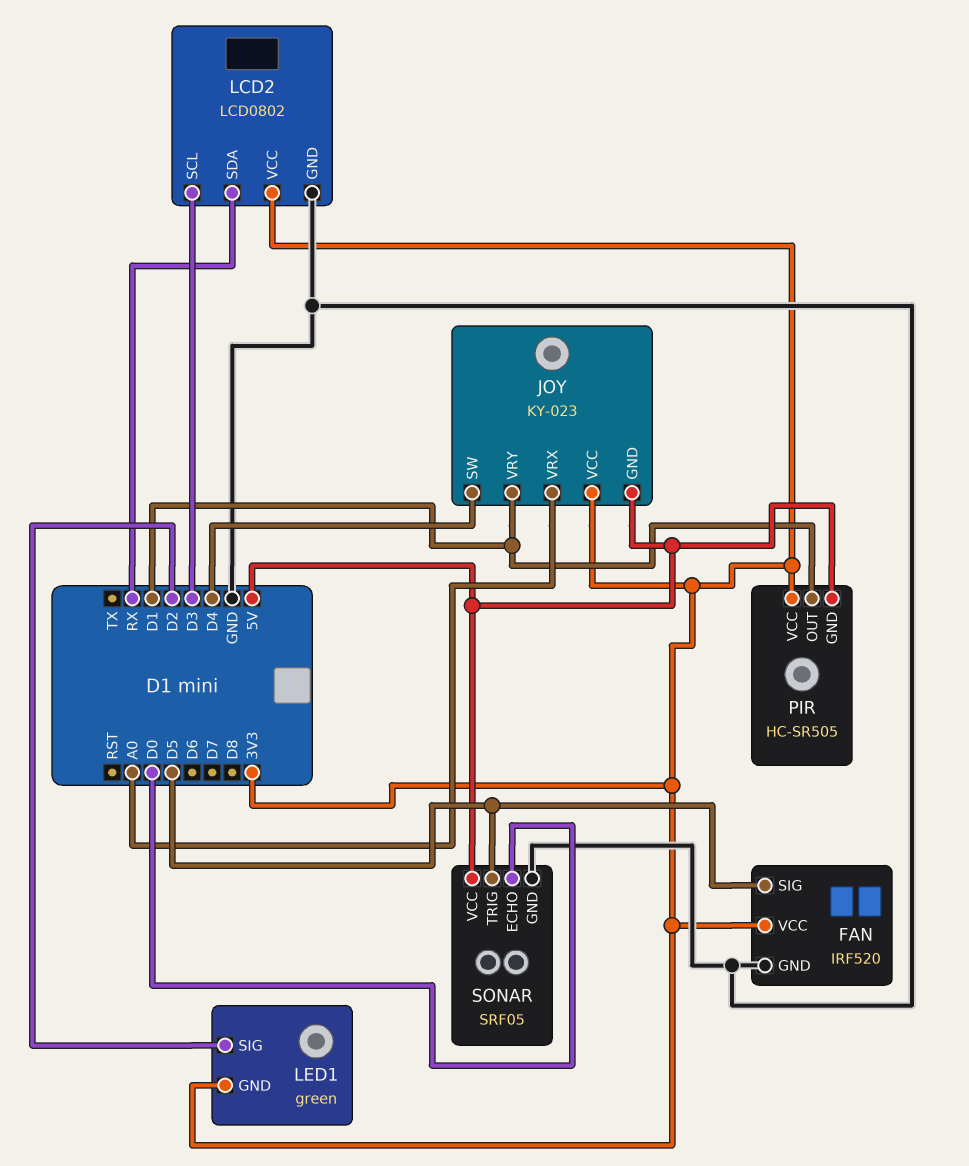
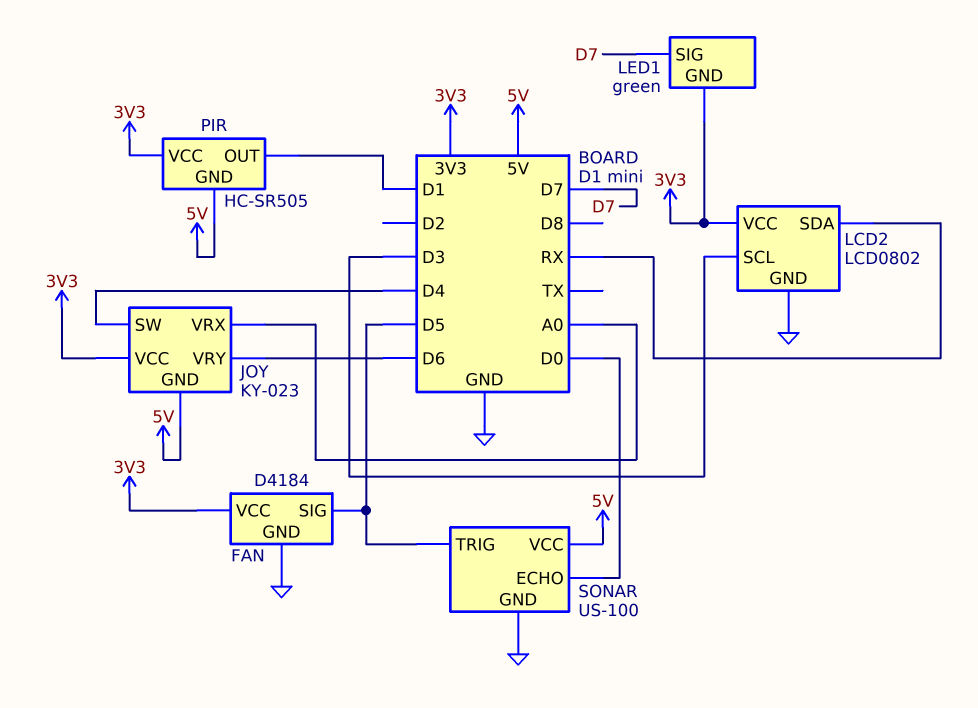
FAN: IRF520 -> D4184
JOY pin VRY: D1 -> D6
LED1 pin SIG: D2 -> D7
SONAR: SRF05 -> US-100

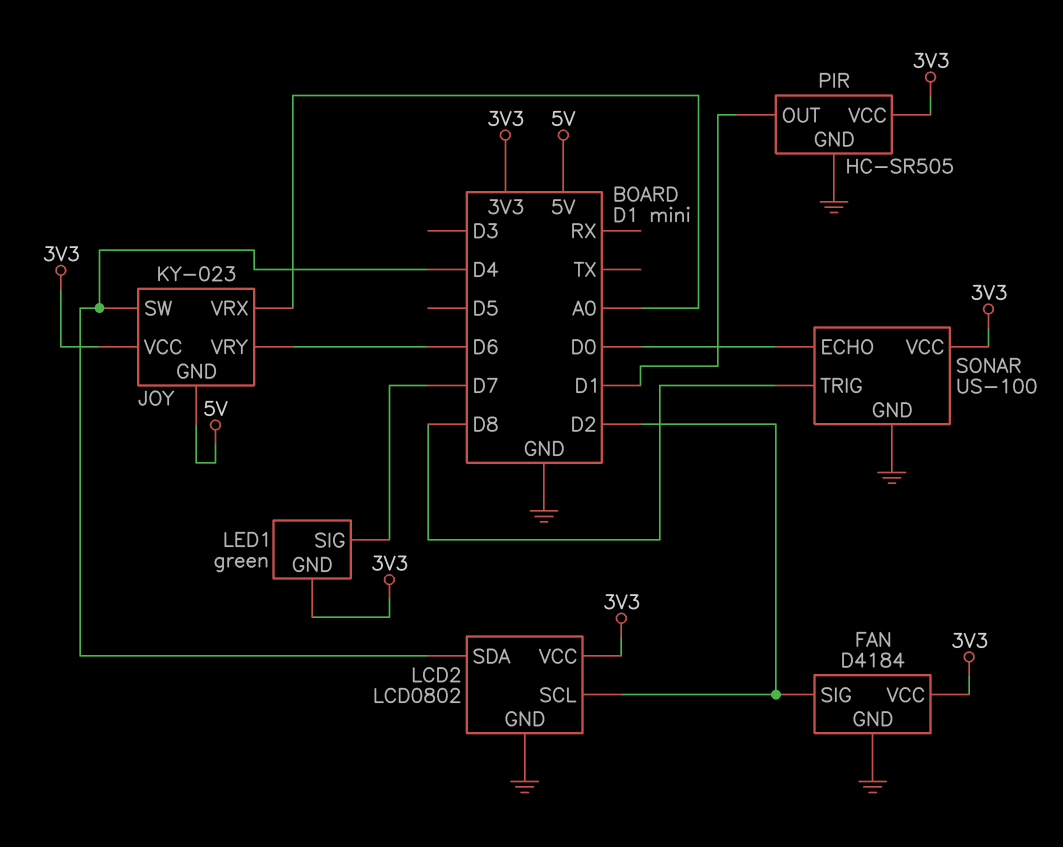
FAN pin SIG: D5 -> D2
LCD2 pin SCL: D3 -> D2
LCD2 pin SDA: RX -> D4
PIR pin GND: 5V -> GND
SONAR pin TRIG: D5 -> D8
SONAR pin VCC: 5V -> 3V3

